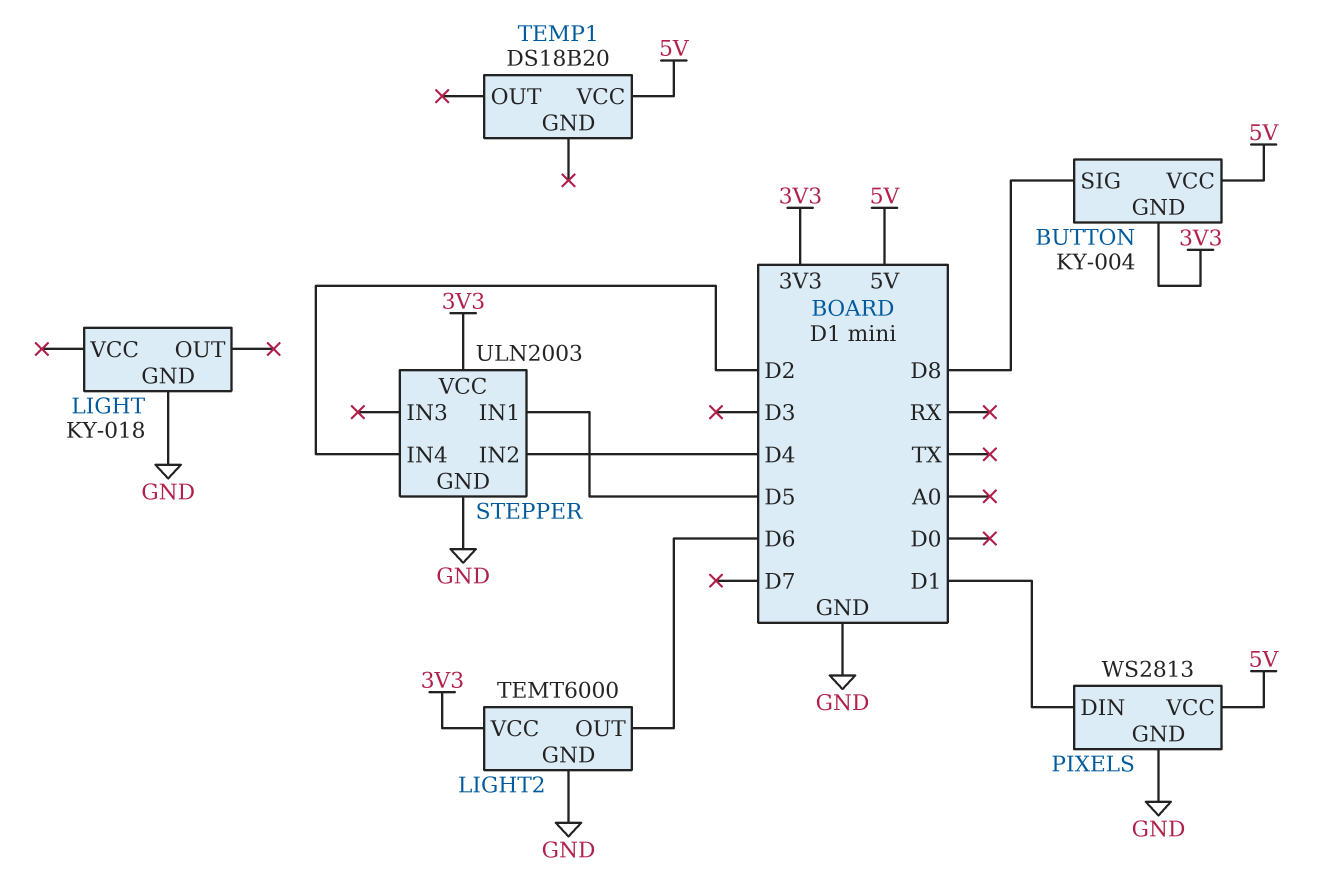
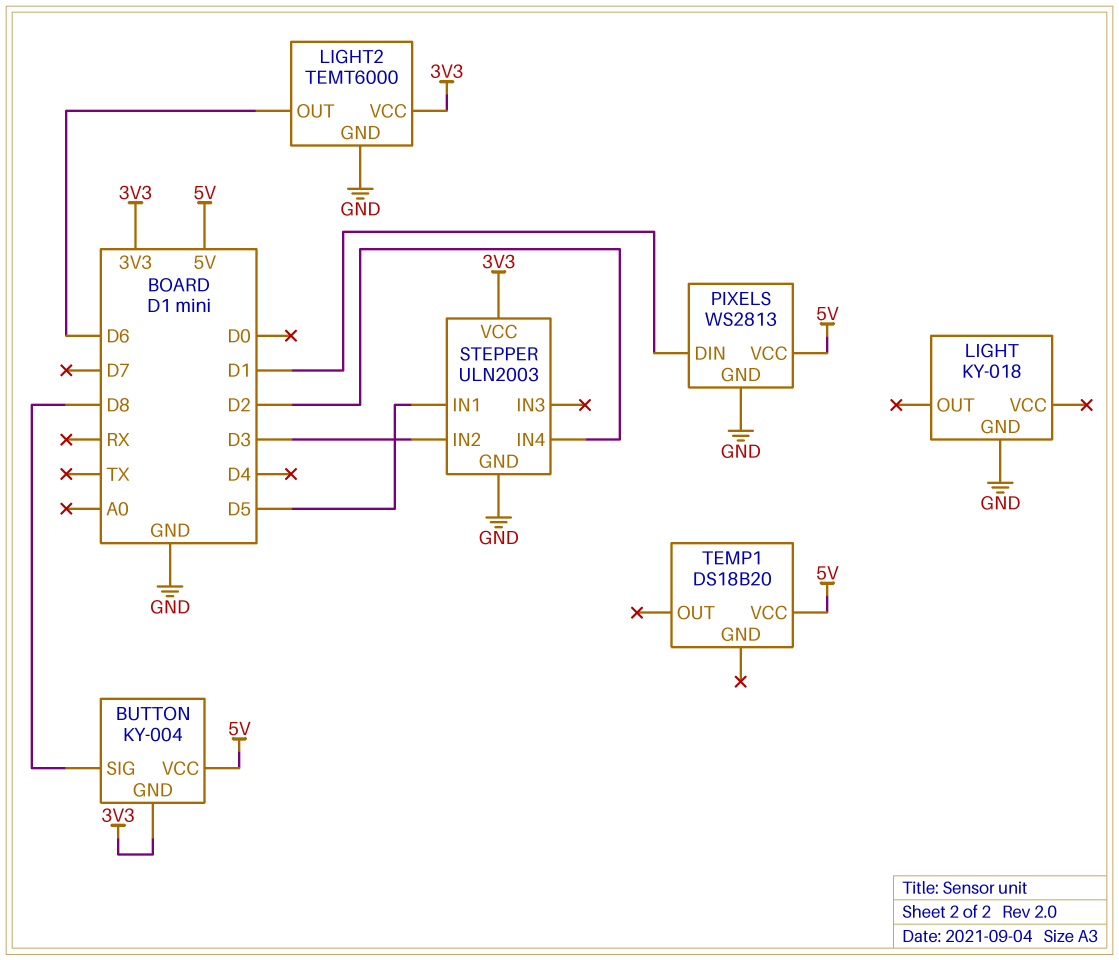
STEPPER pin IN2: D4 -> D3

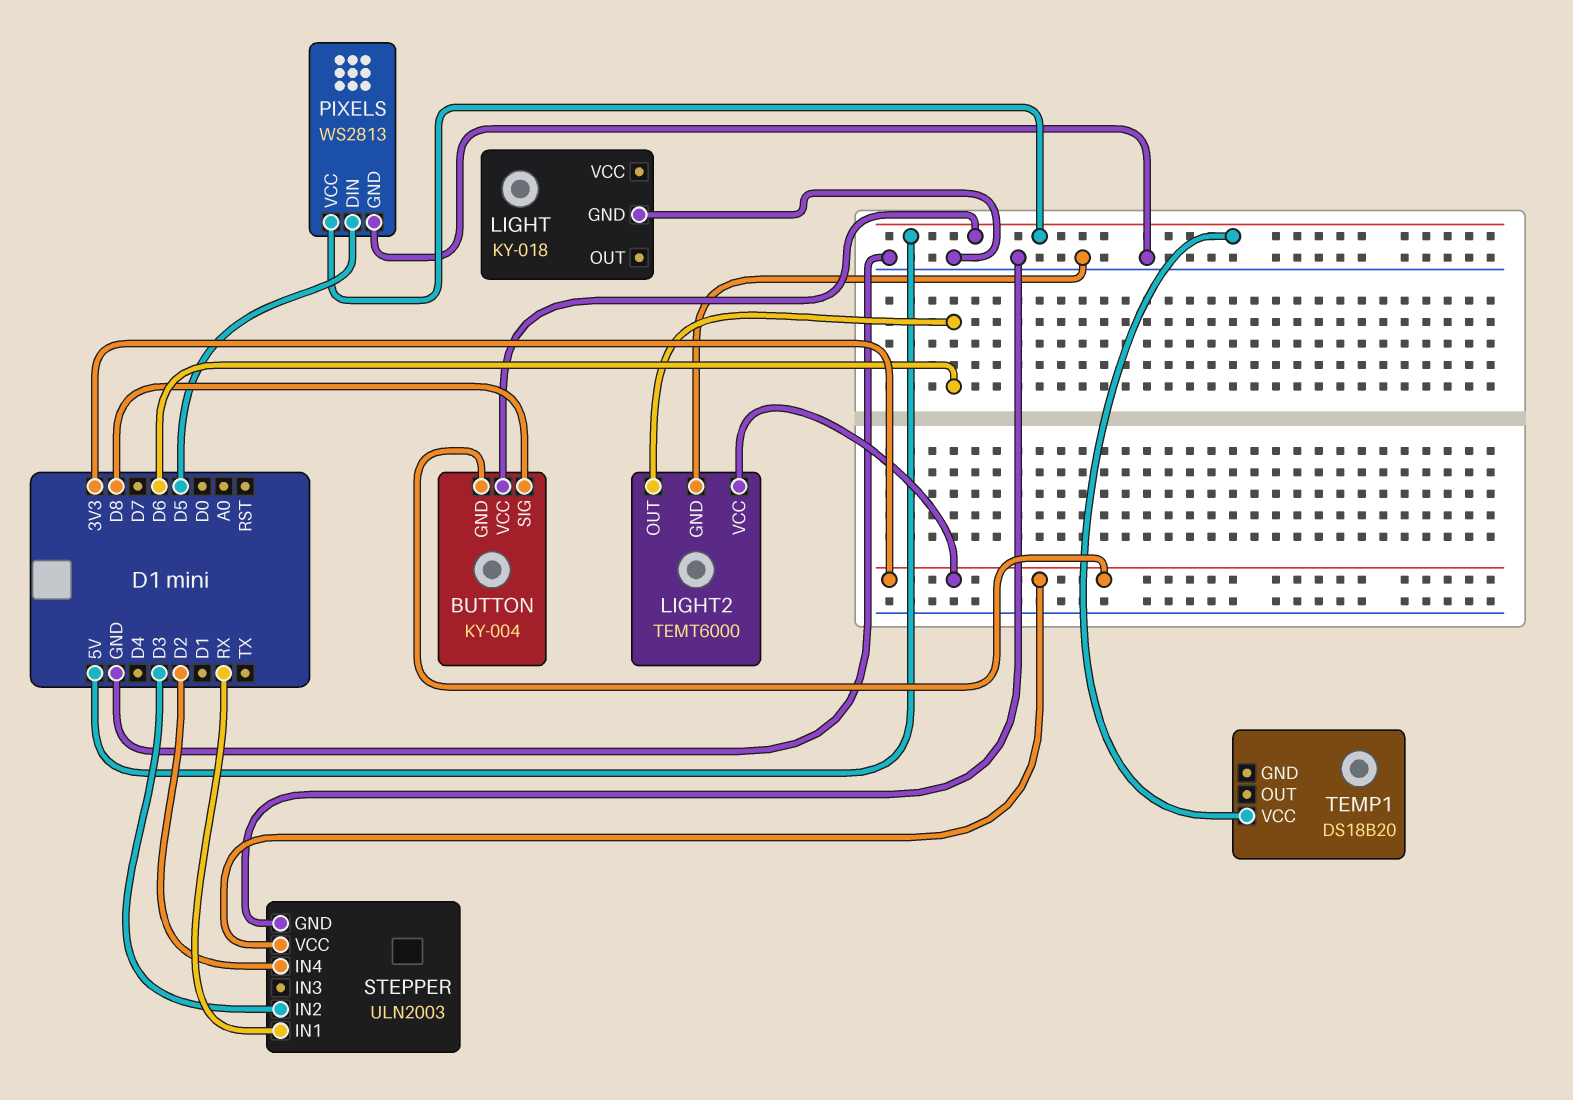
PIXELS pin DIN: D1 -> D5
STEPPER pin IN1: D5 -> RX

